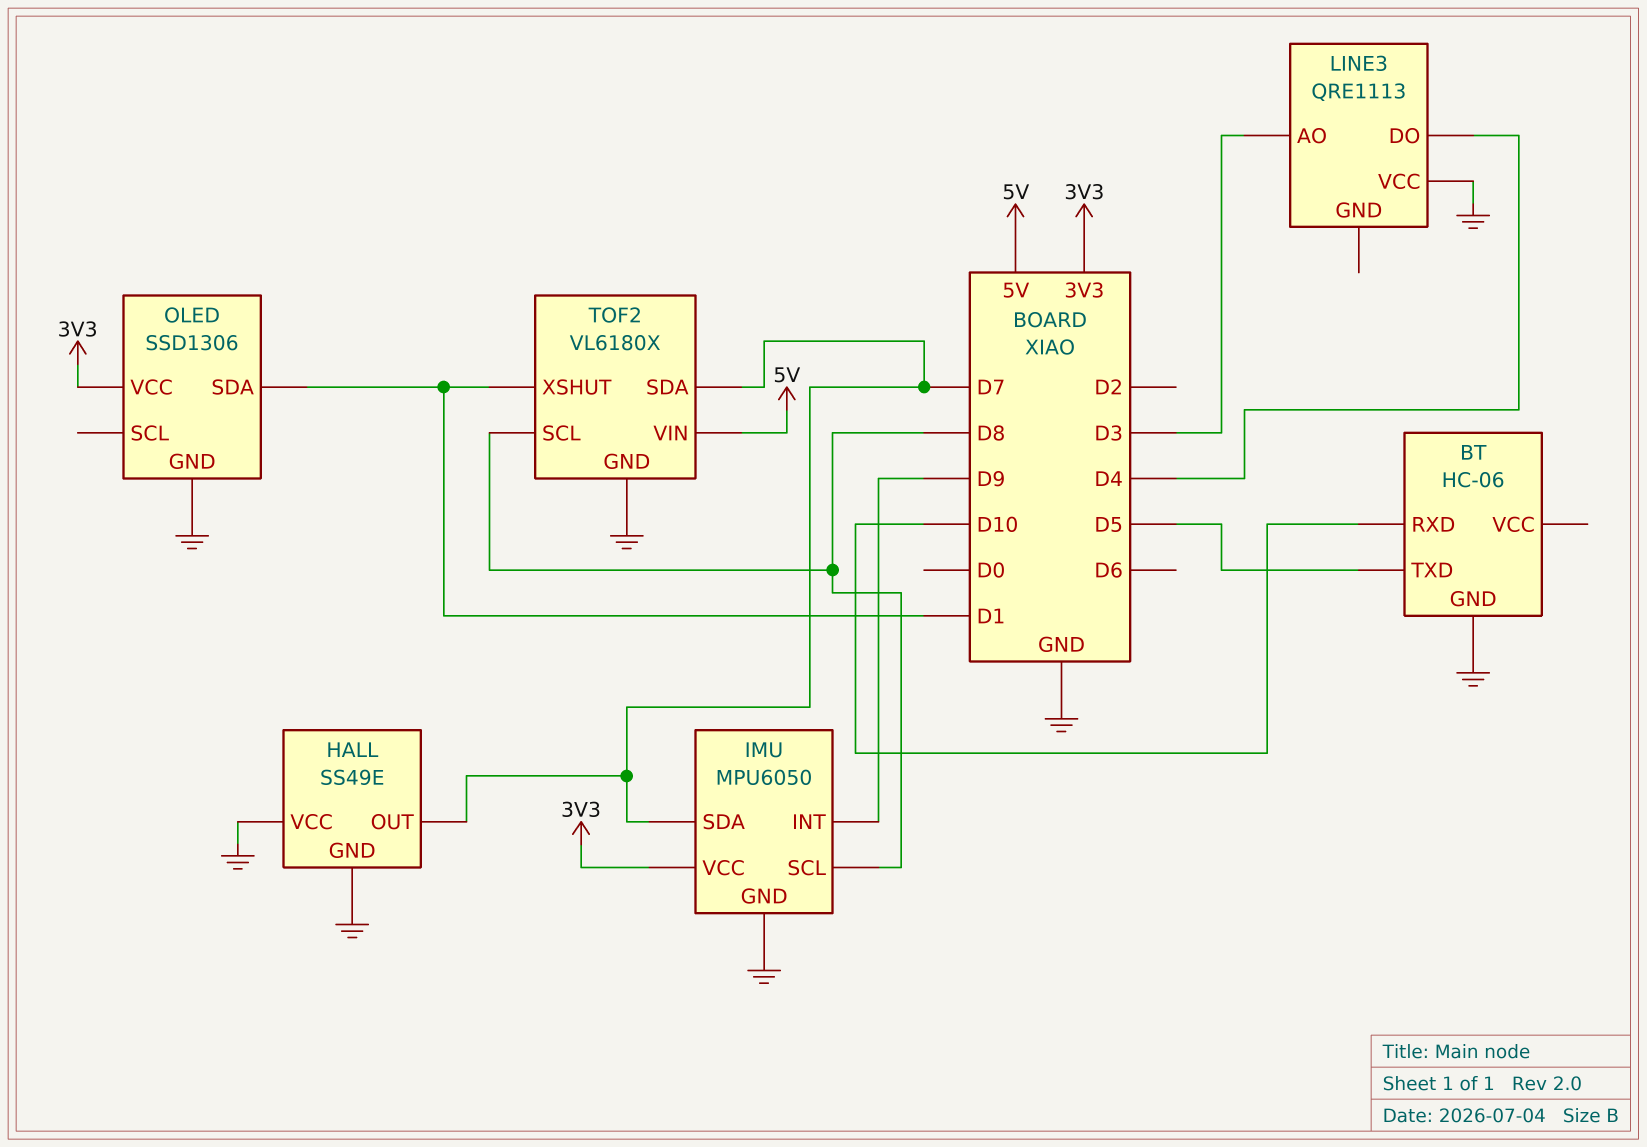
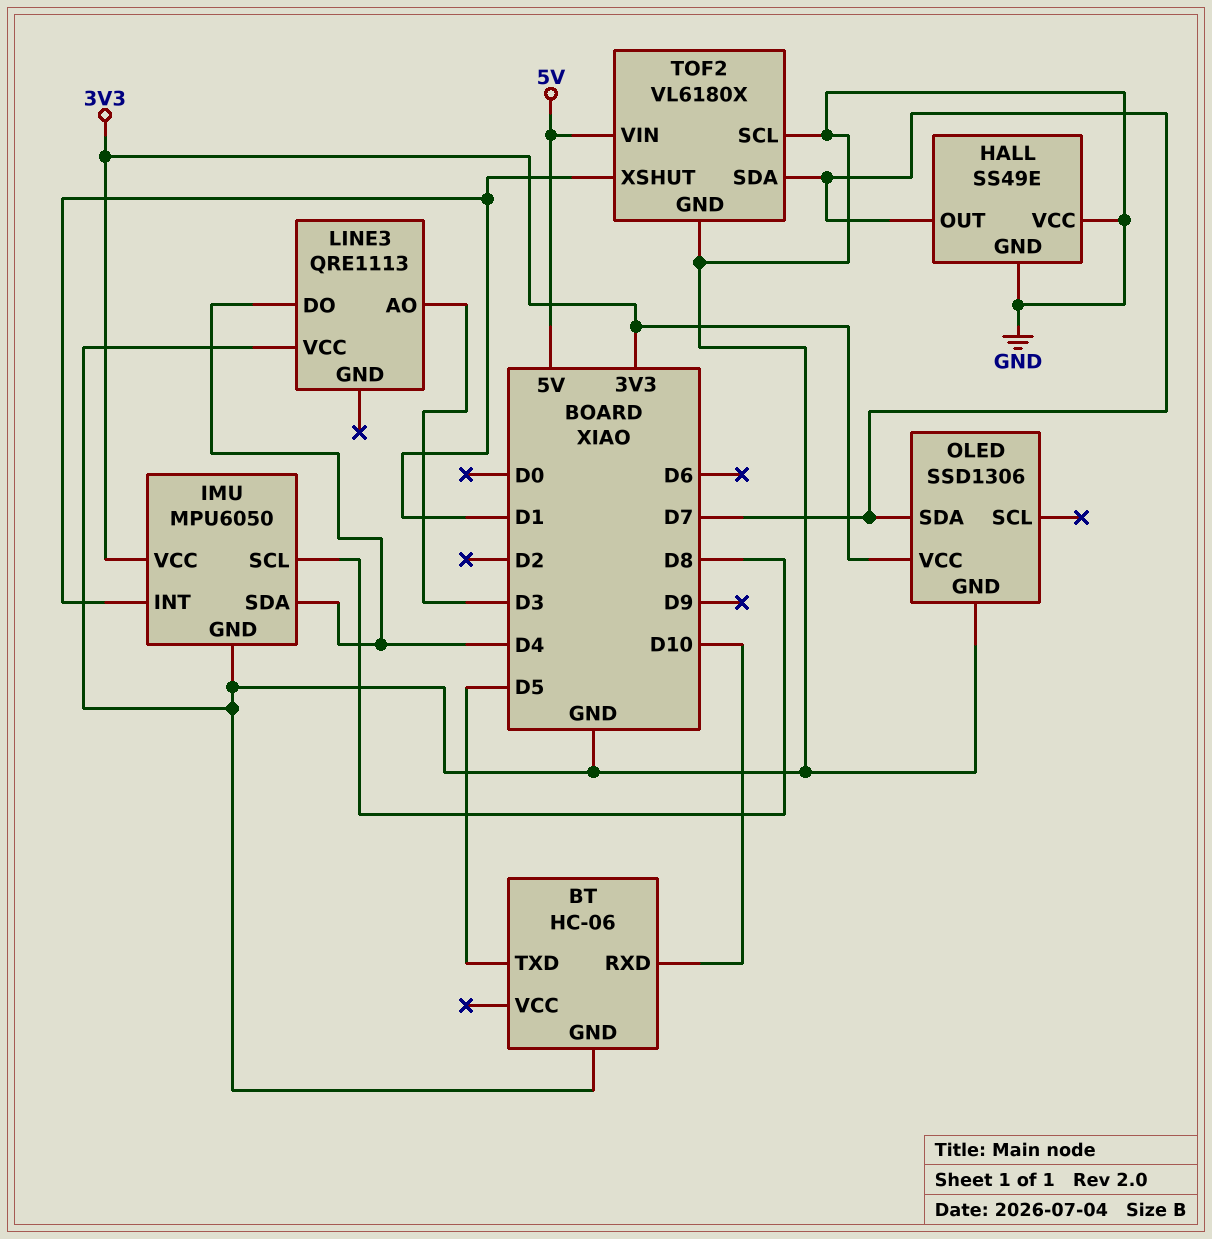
IMU pin INT: D9 -> D1
IMU pin SDA: D7 -> D4
OLED pin SDA: D1 -> D7
TOF2 pin SCL: D8 -> GND

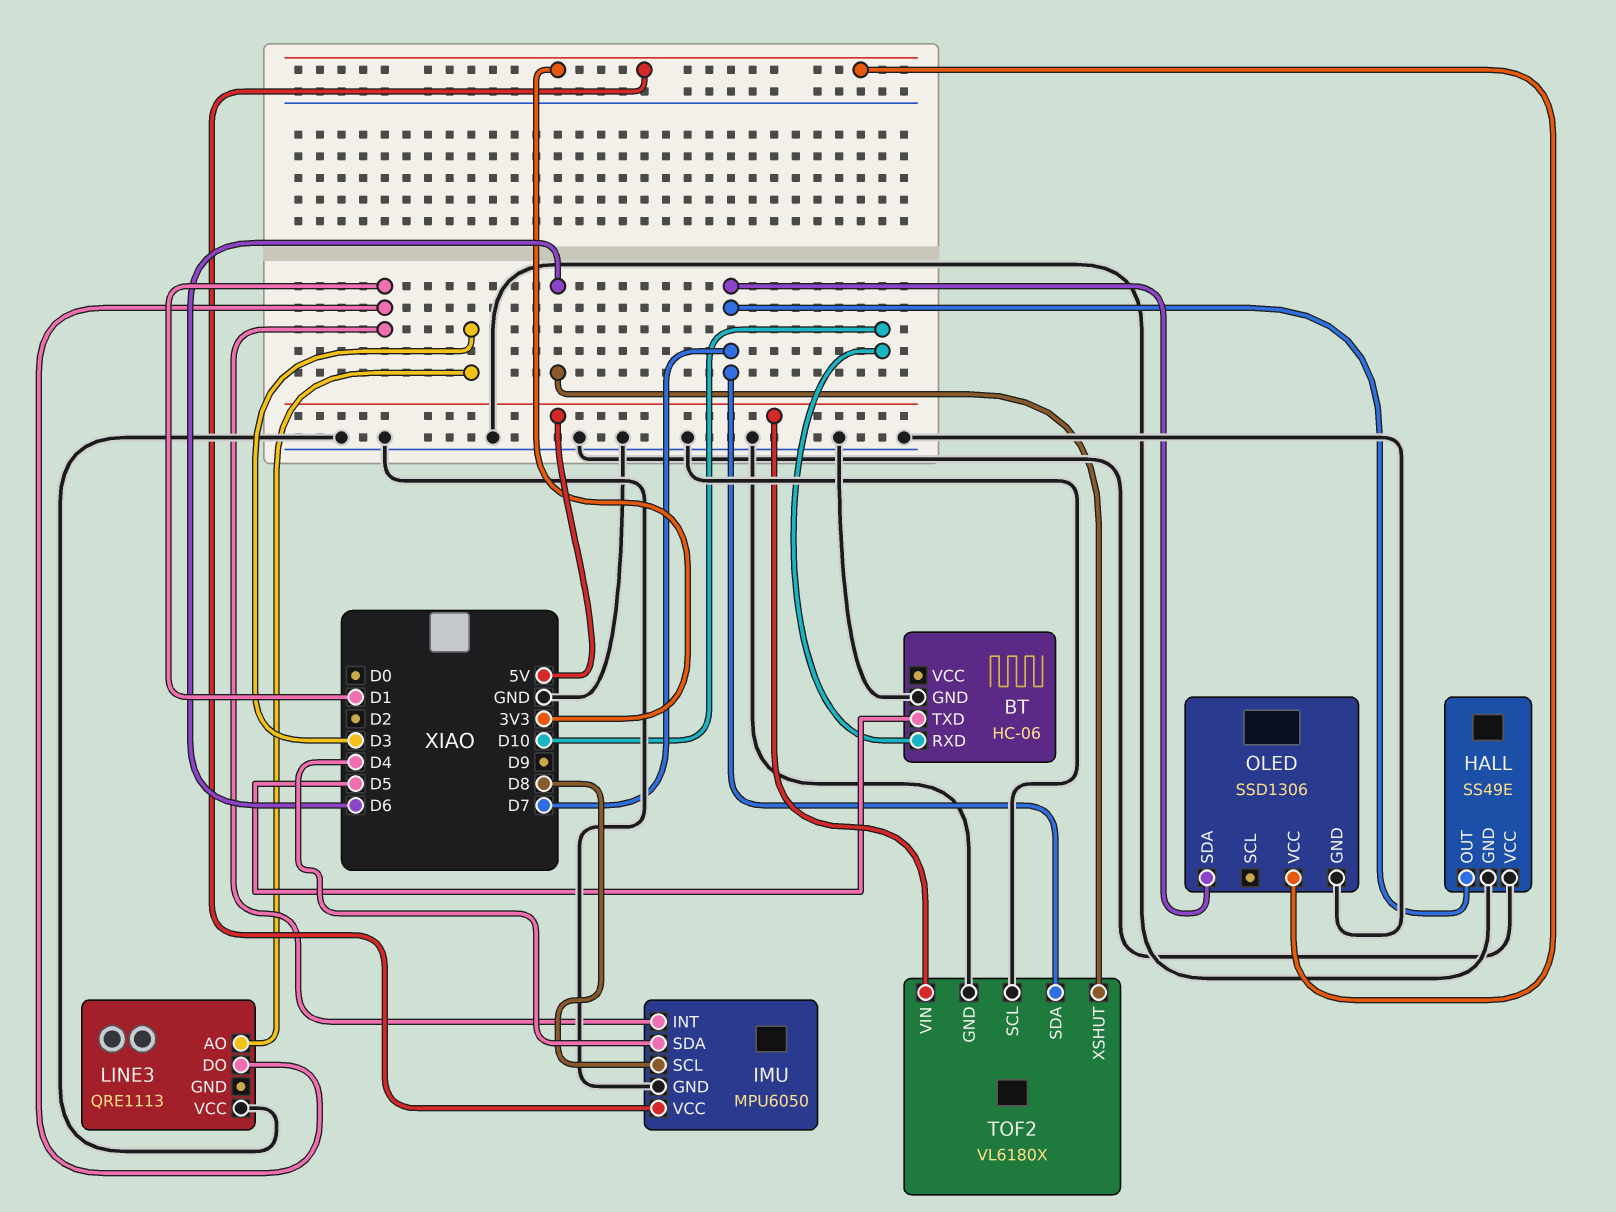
LINE3 pin DO: D4 -> D1
TOF2 pin XSHUT: D1 -> D6

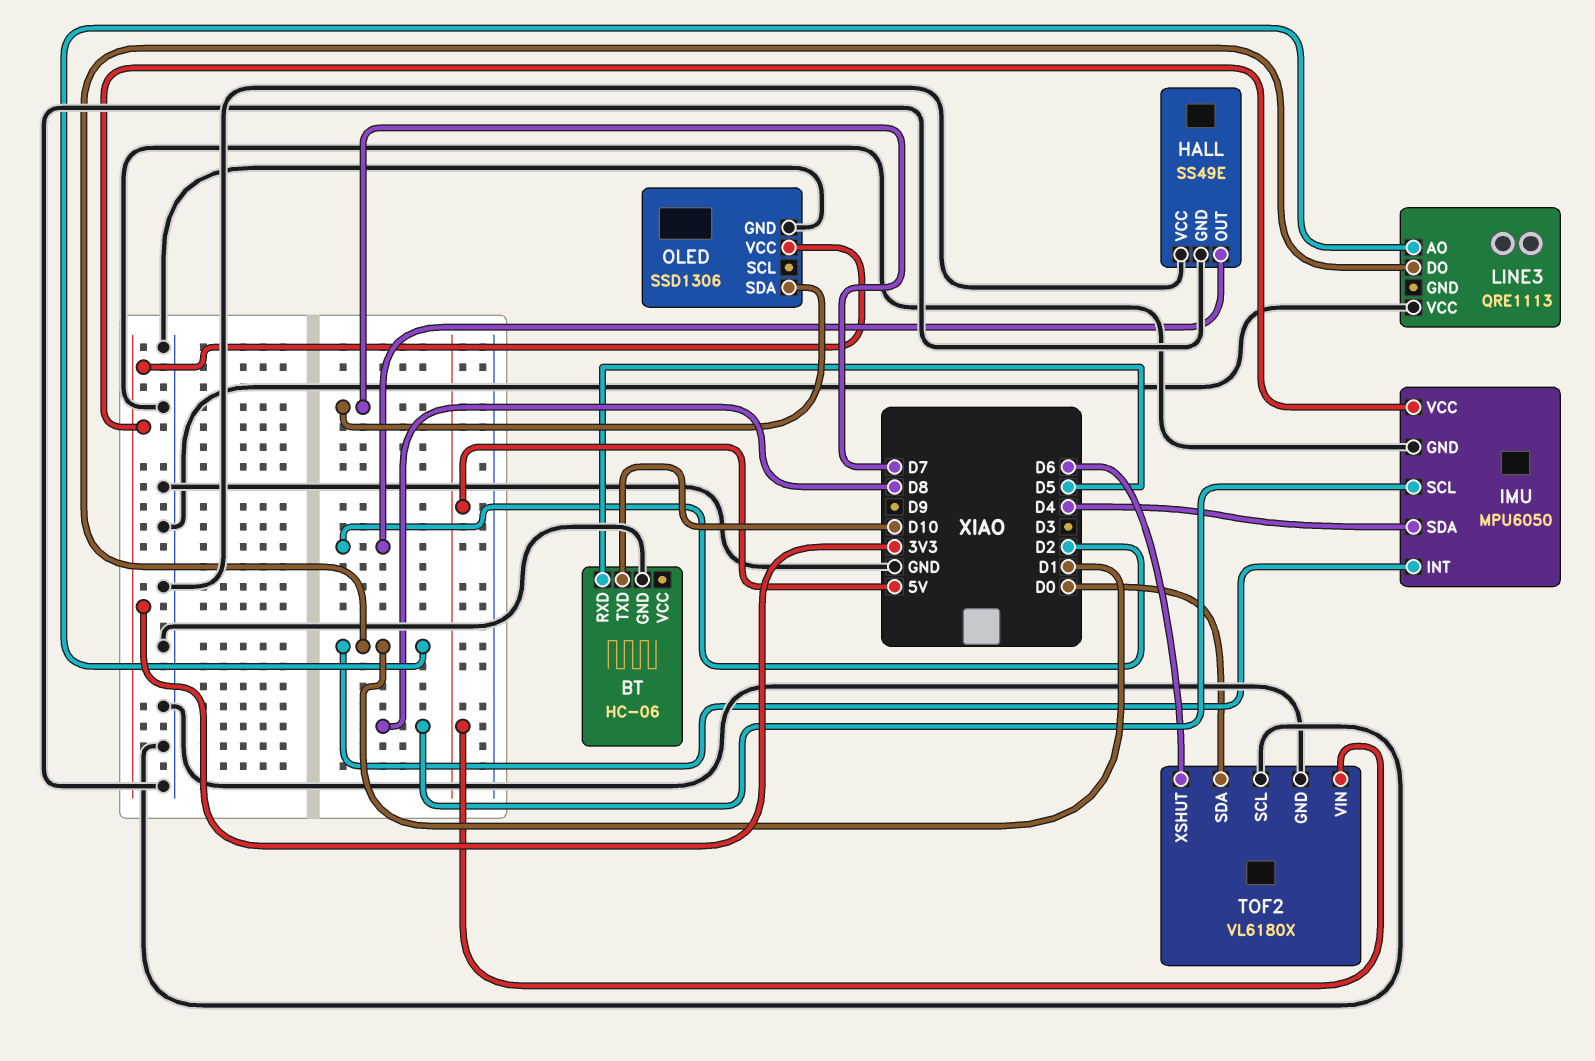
BT pin RXD: D10 -> D5
BT pin TXD: D5 -> D10
HALL pin OUT: D7 -> D2
LINE3 pin AO: D3 -> D1
TOF2 pin SDA: D7 -> D0

